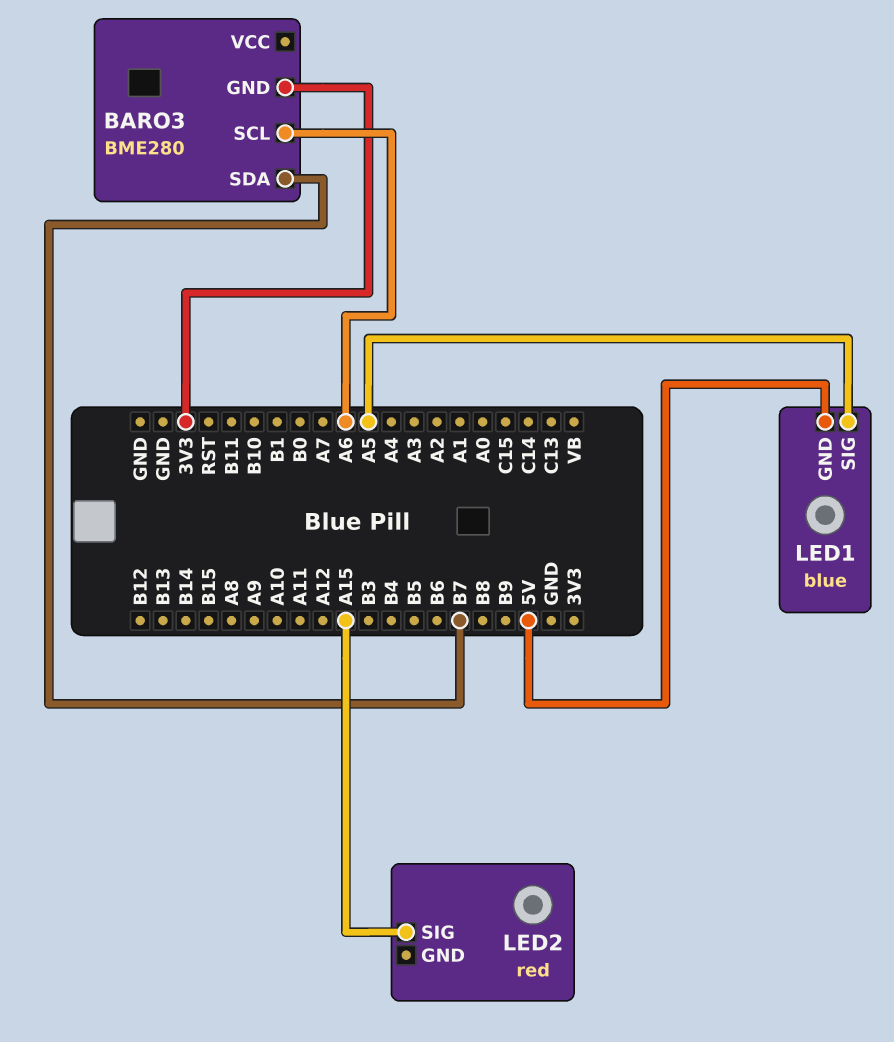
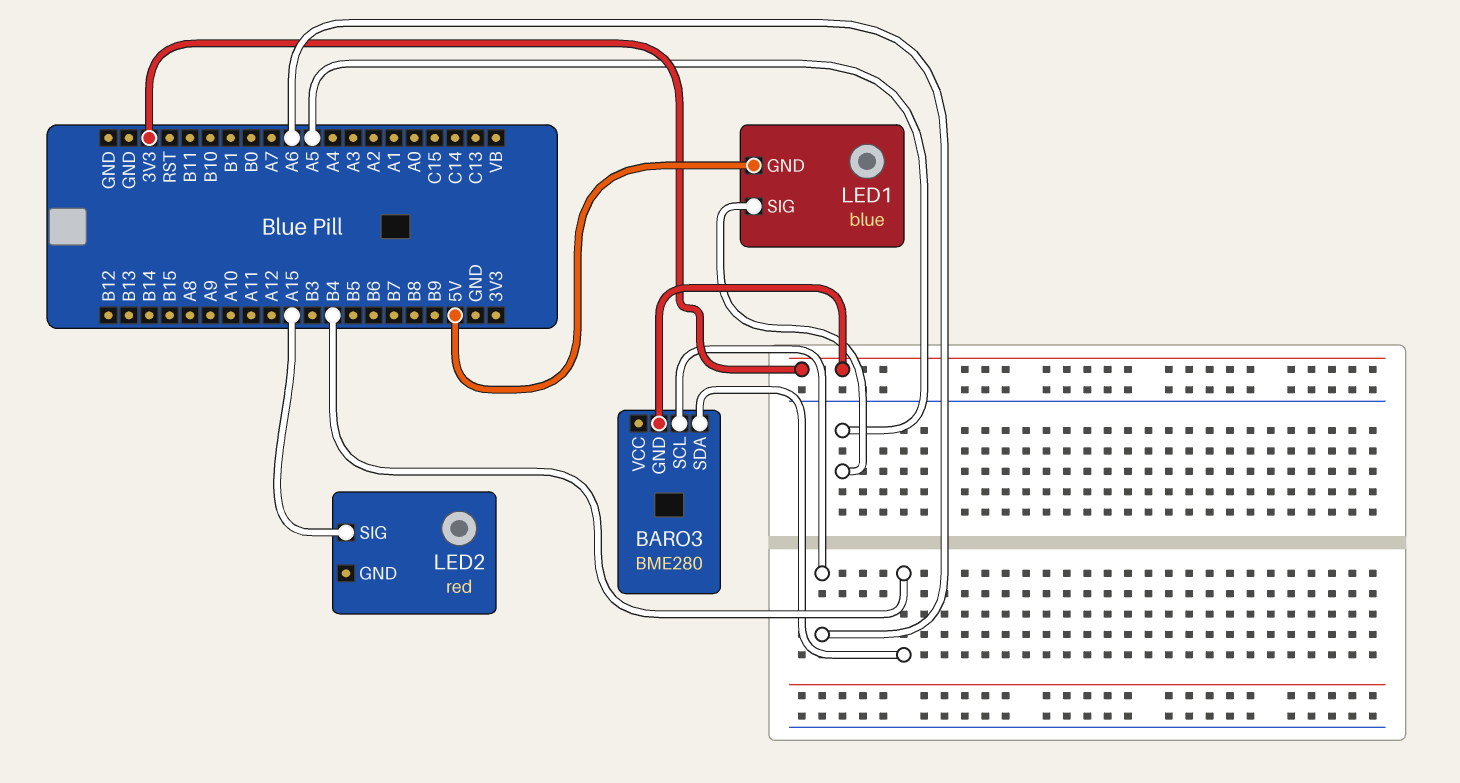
BARO3 pin SDA: B7 -> B4

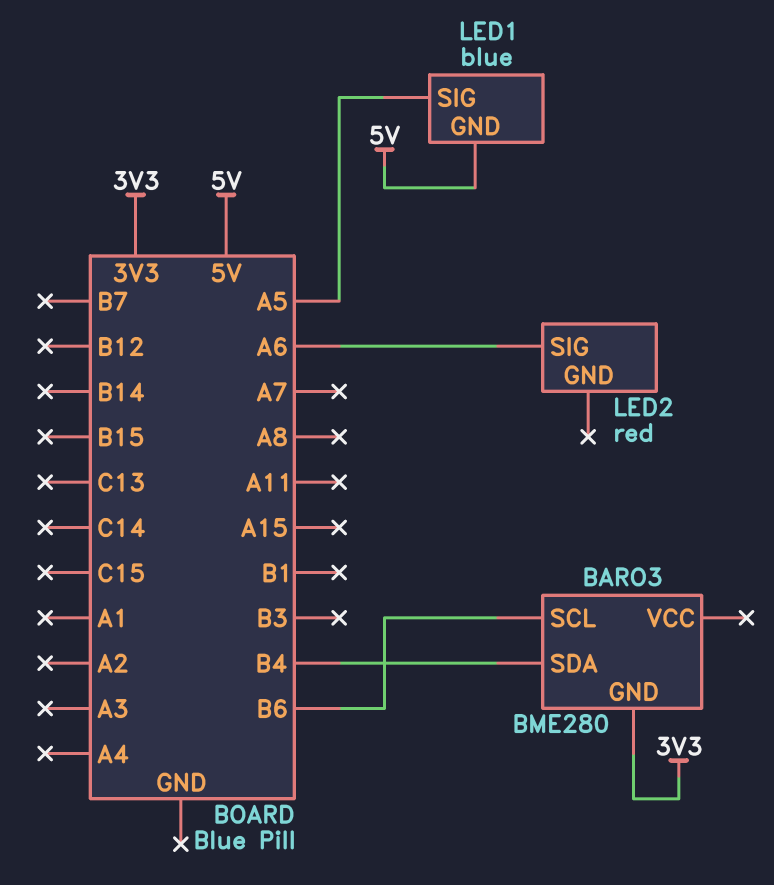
BARO3 pin SCL: A6 -> B6
LED2 pin SIG: A15 -> A6

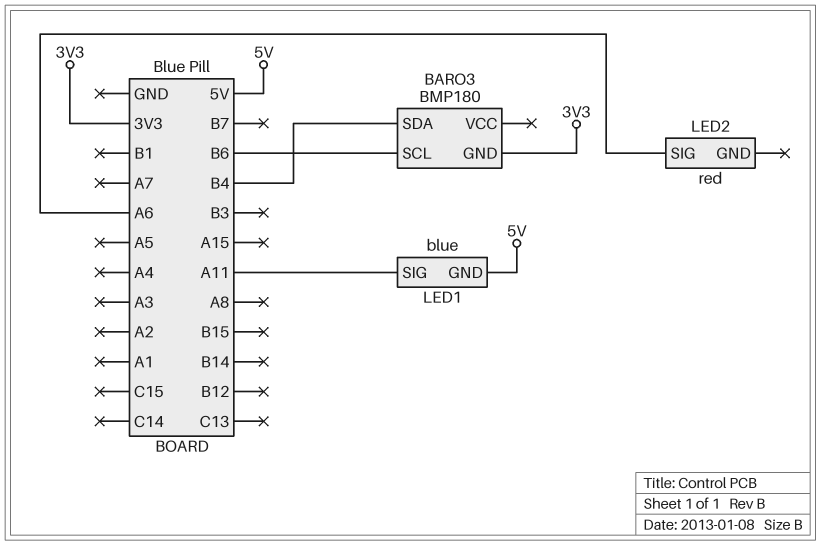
BARO3: BME280 -> BMP180
LED1 pin SIG: A5 -> A11

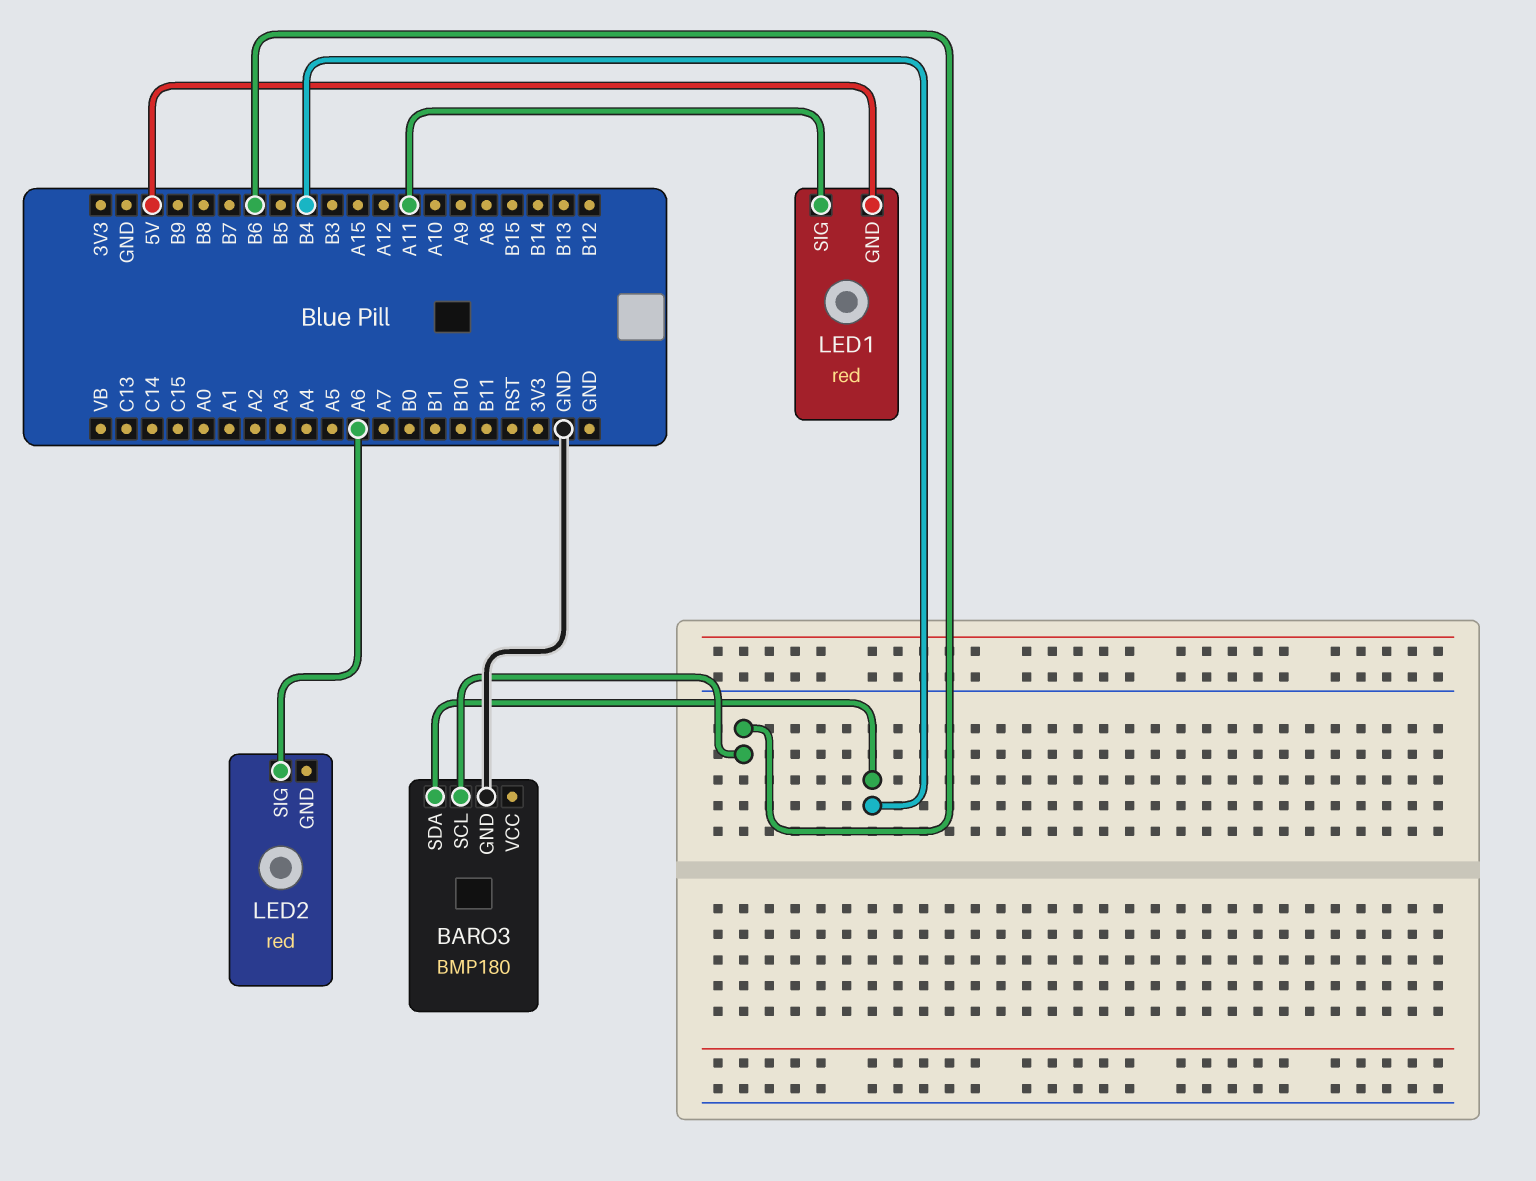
BARO3 pin GND: 3V3 -> GND
LED1: blue -> red

